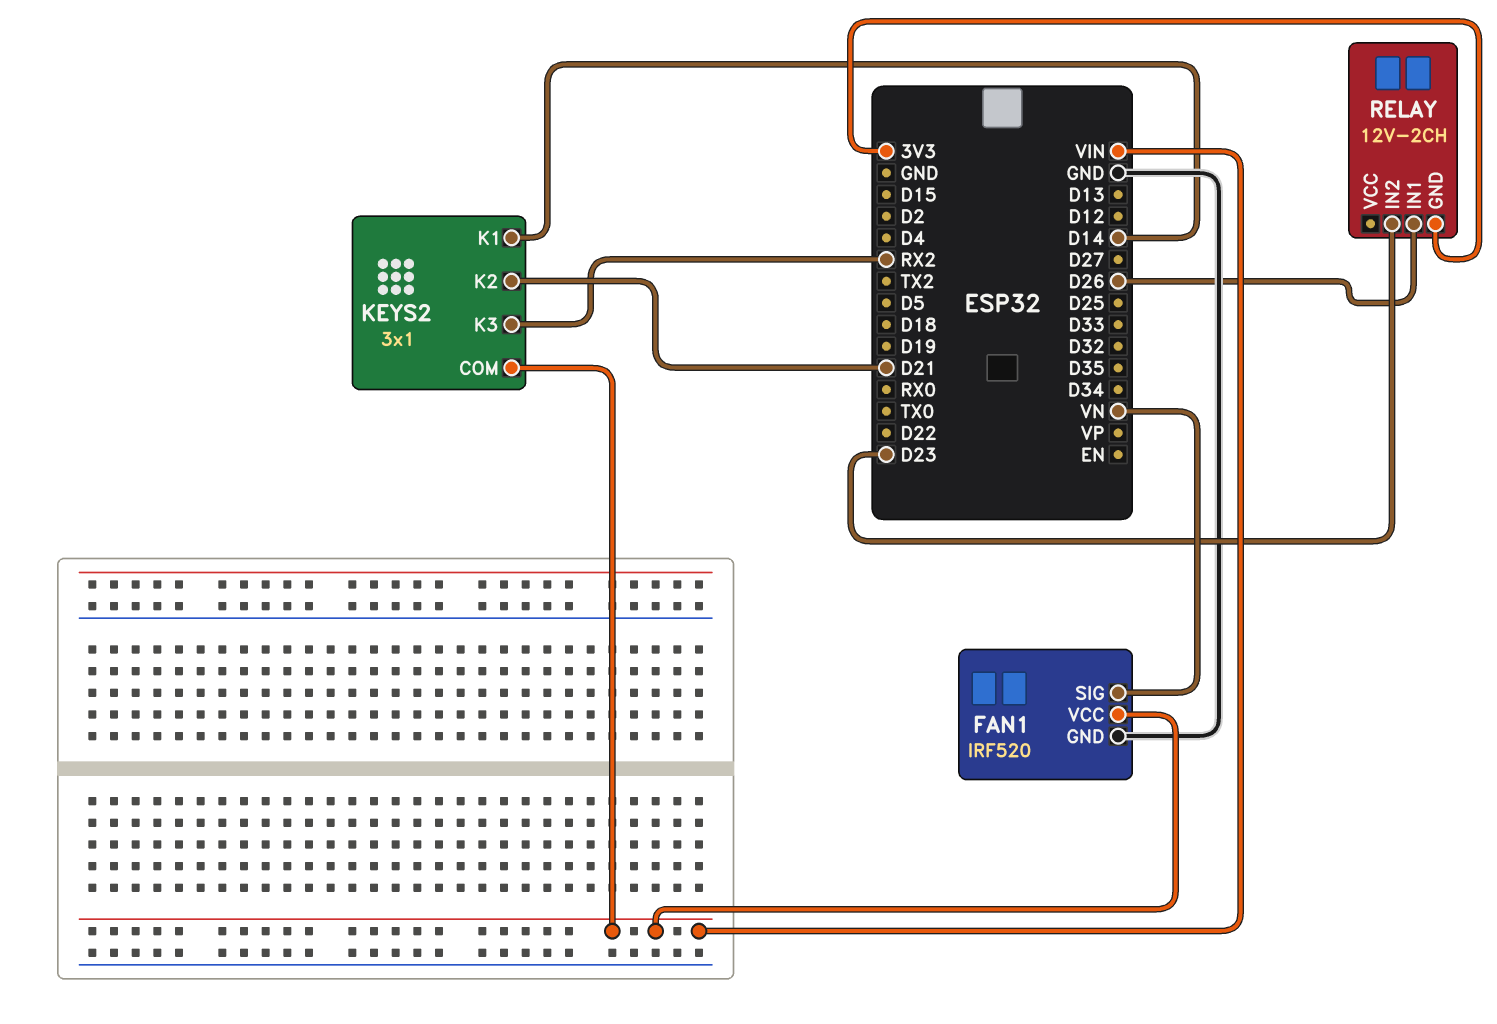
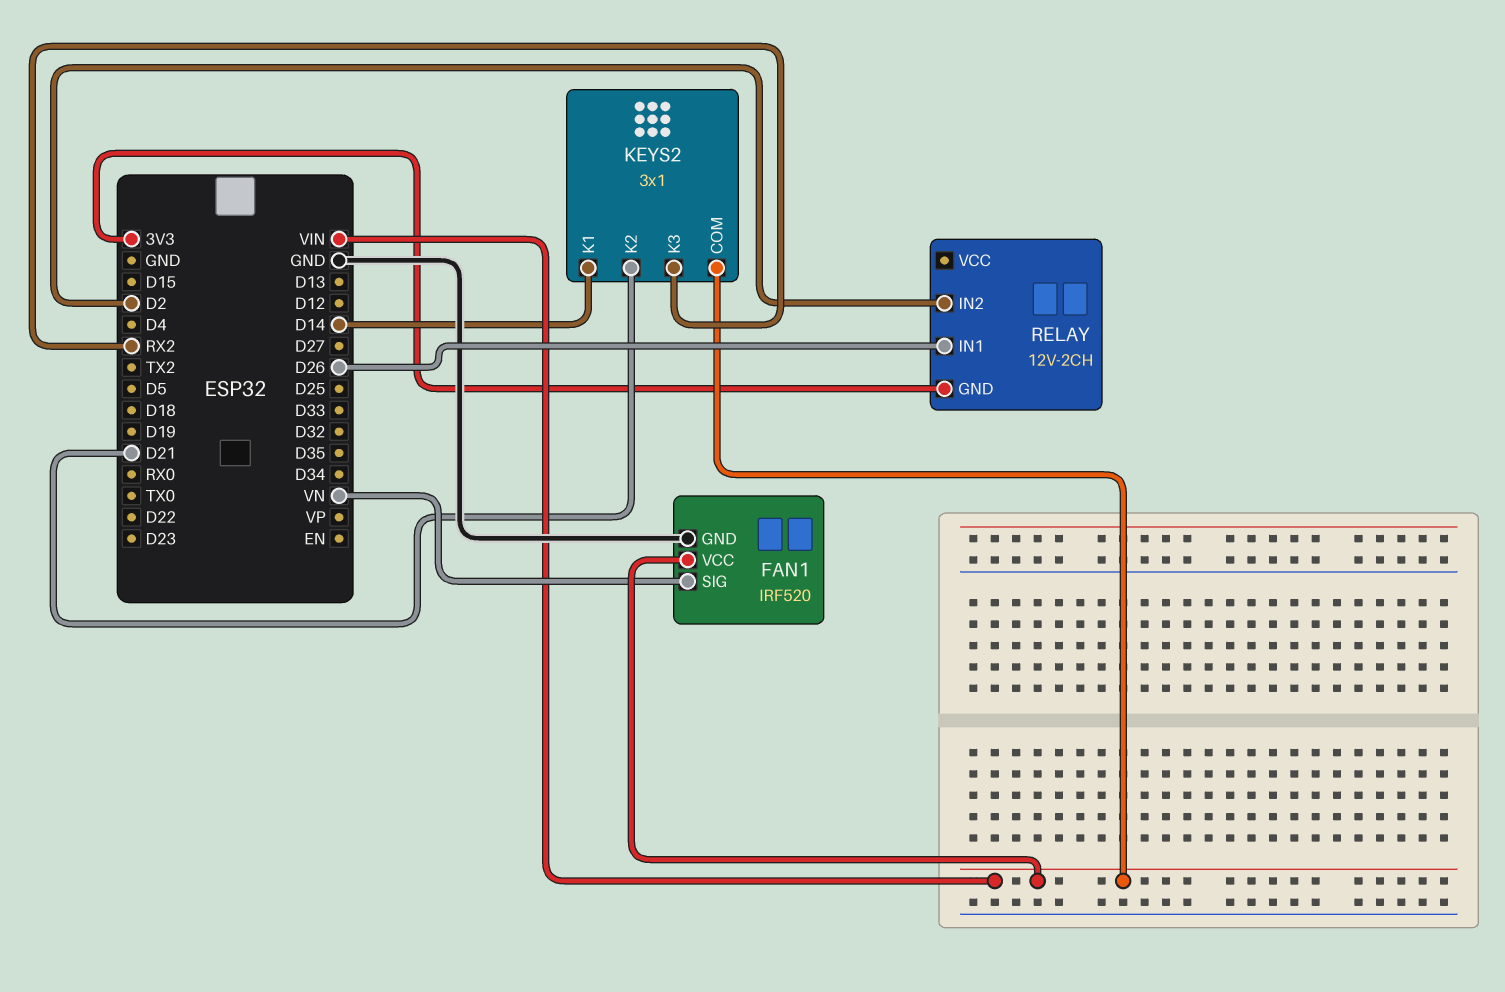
RELAY pin IN2: D23 -> D2

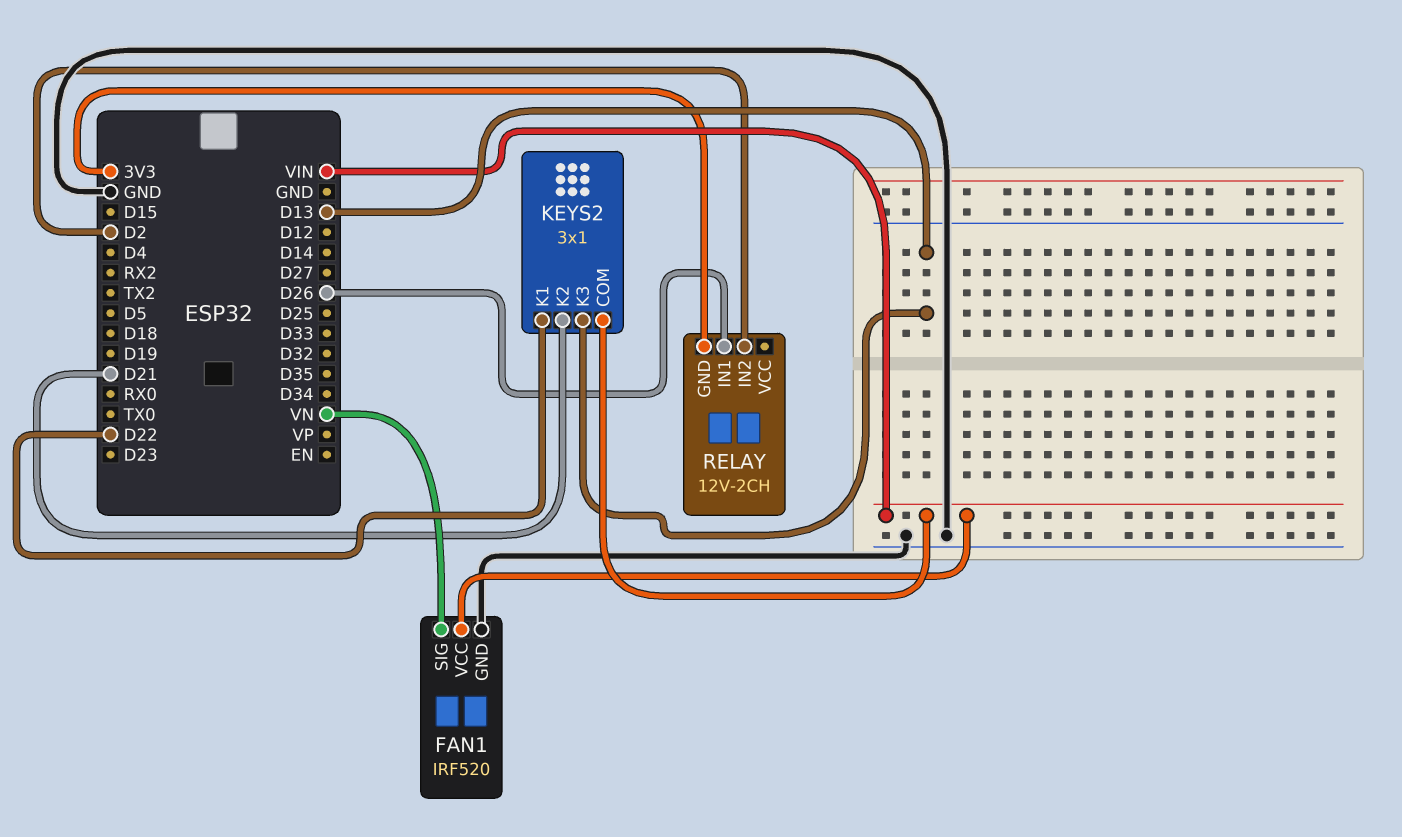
KEYS2 pin K1: D14 -> D22
KEYS2 pin K3: RX2 -> D13

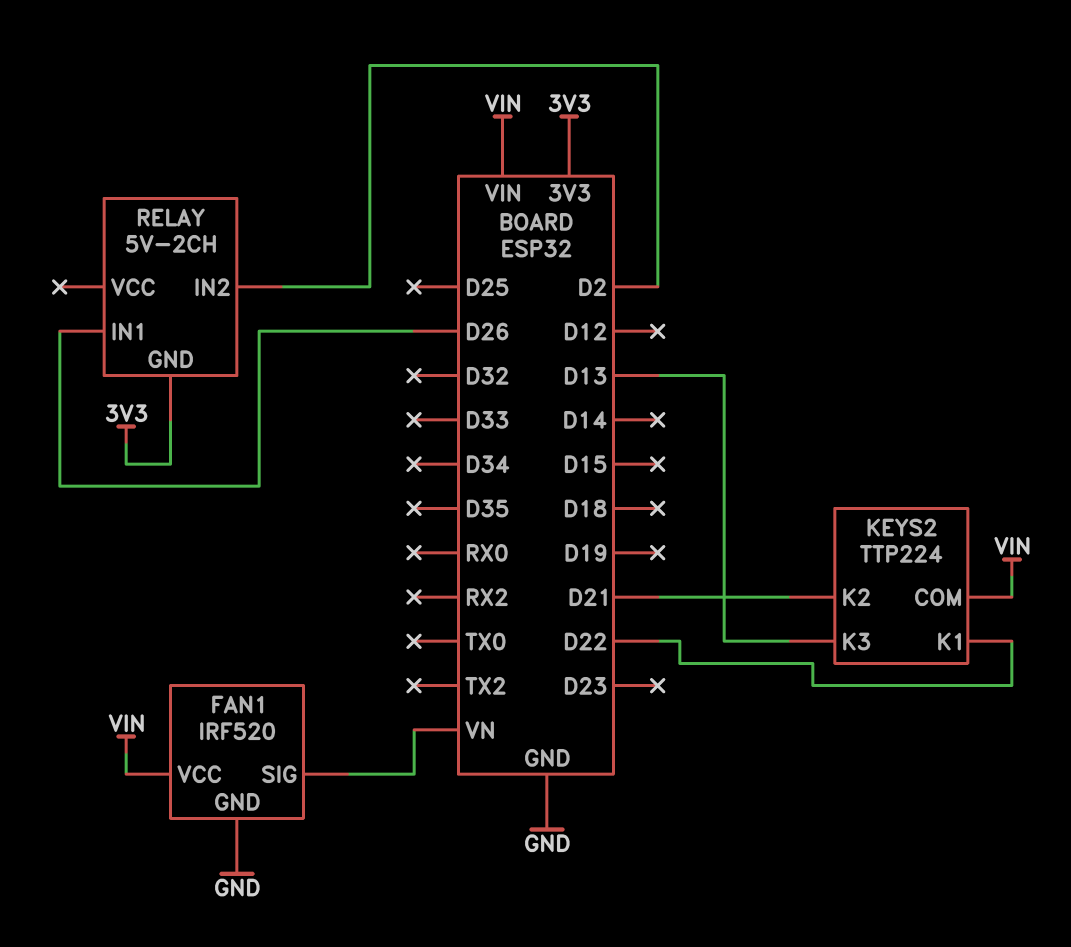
KEYS2: 3x1 -> TTP224
RELAY: 12V-2CH -> 5V-2CH

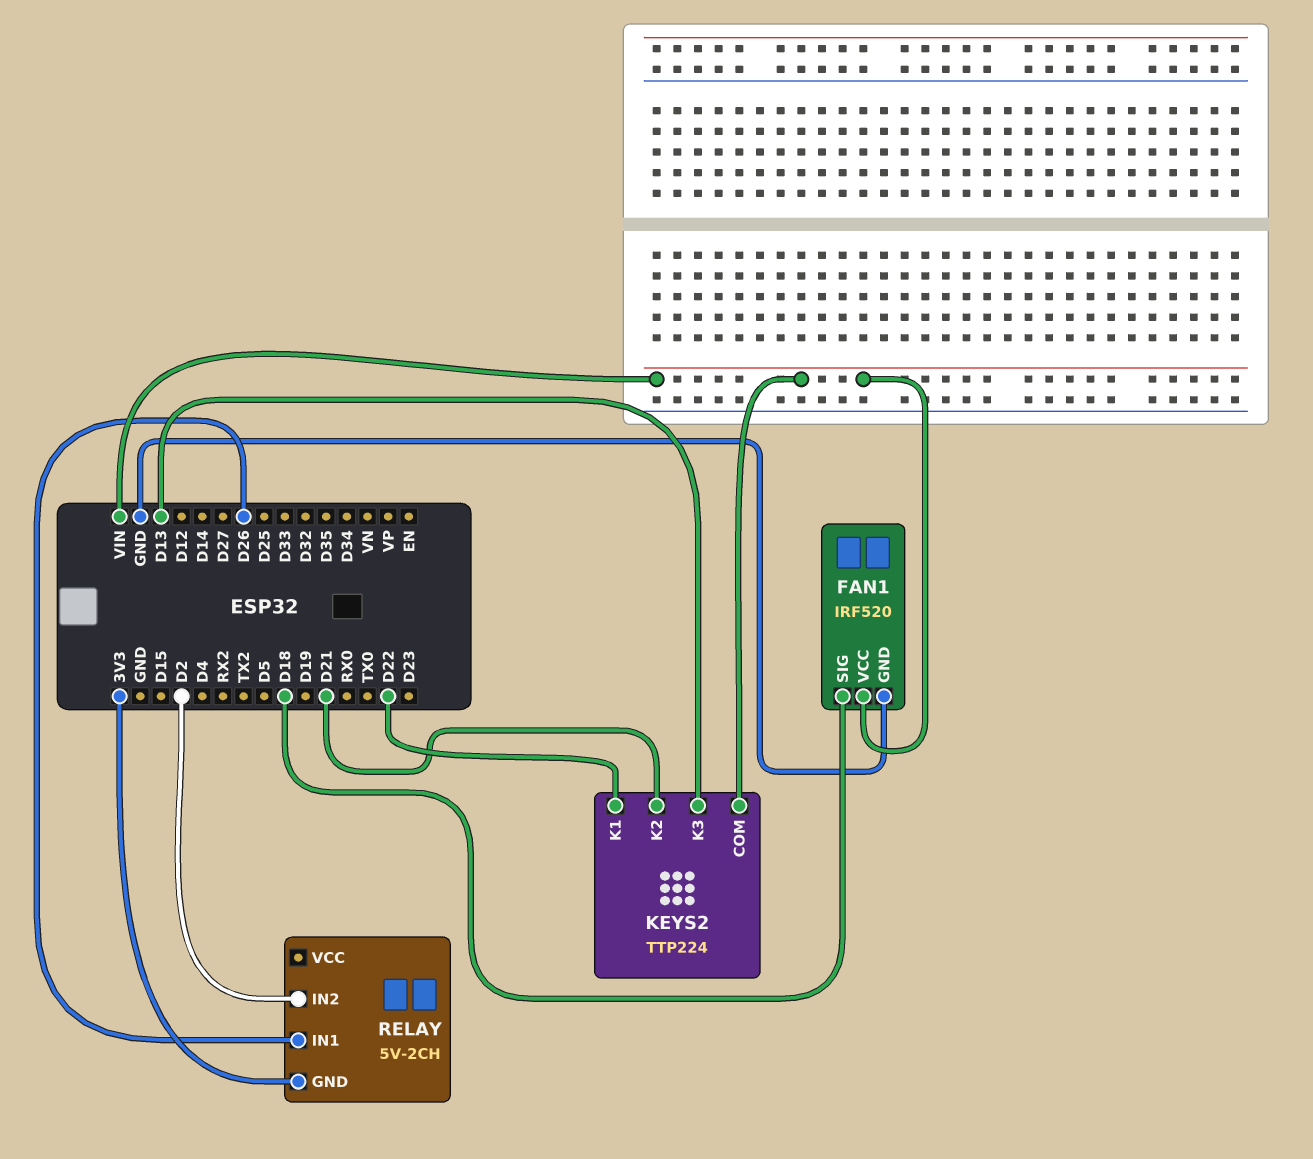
FAN1 pin SIG: VN -> D18

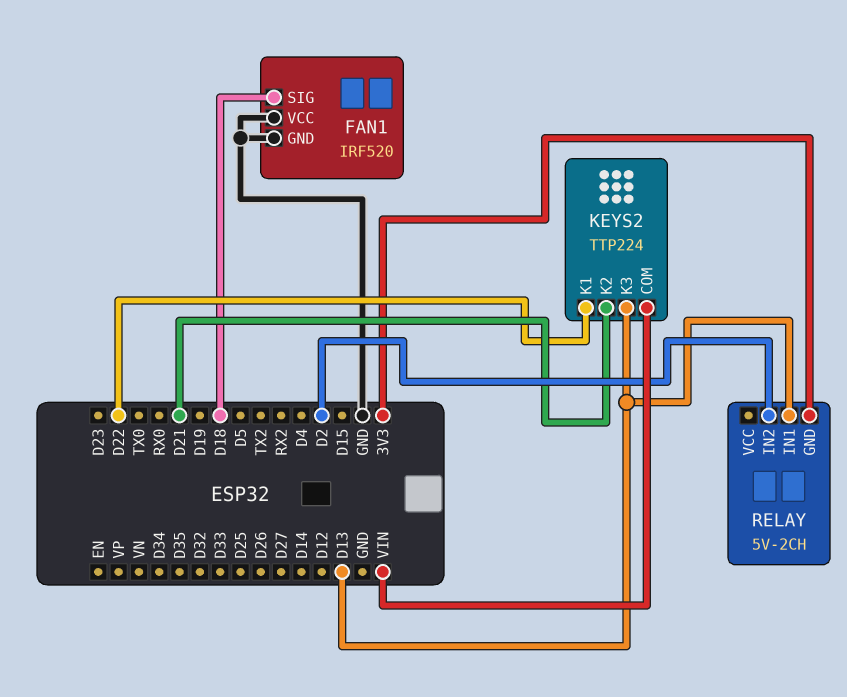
FAN1 pin VCC: VIN -> GND
RELAY pin IN1: D26 -> D13

